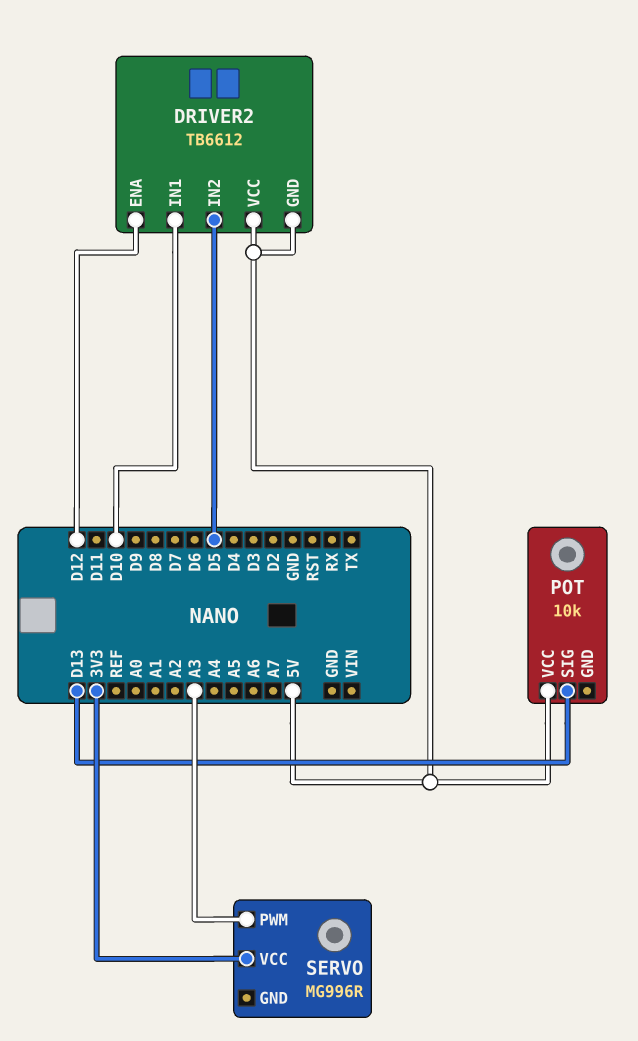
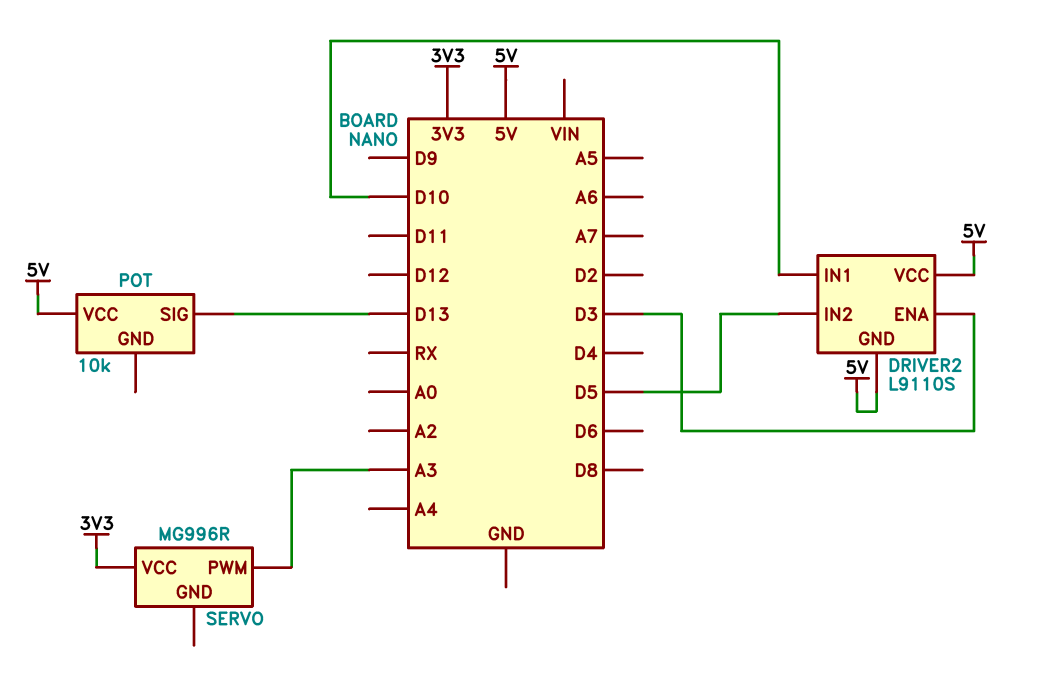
DRIVER2: TB6612 -> L9110S
DRIVER2 pin ENA: D12 -> D3

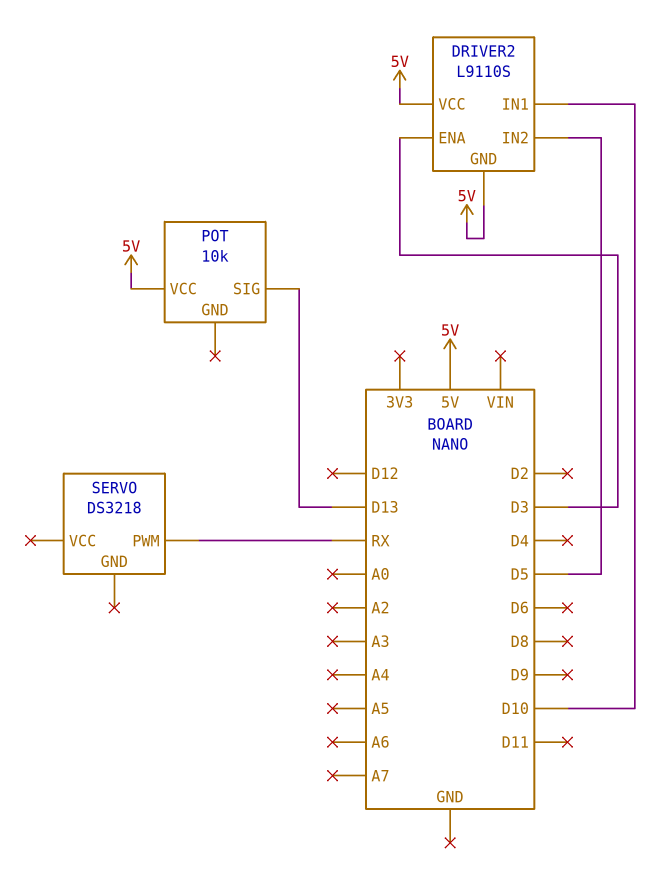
SERVO: MG996R -> DS3218
SERVO pin PWM: A3 -> RX
SERVO pin VCC: 3V3 -> none

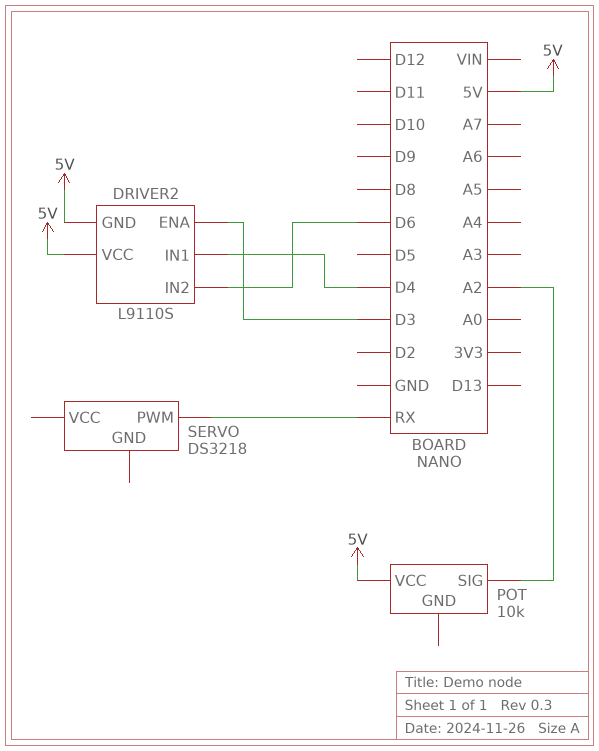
DRIVER2 pin IN1: D10 -> D4
DRIVER2 pin IN2: D5 -> D6
POT pin SIG: D13 -> A2

